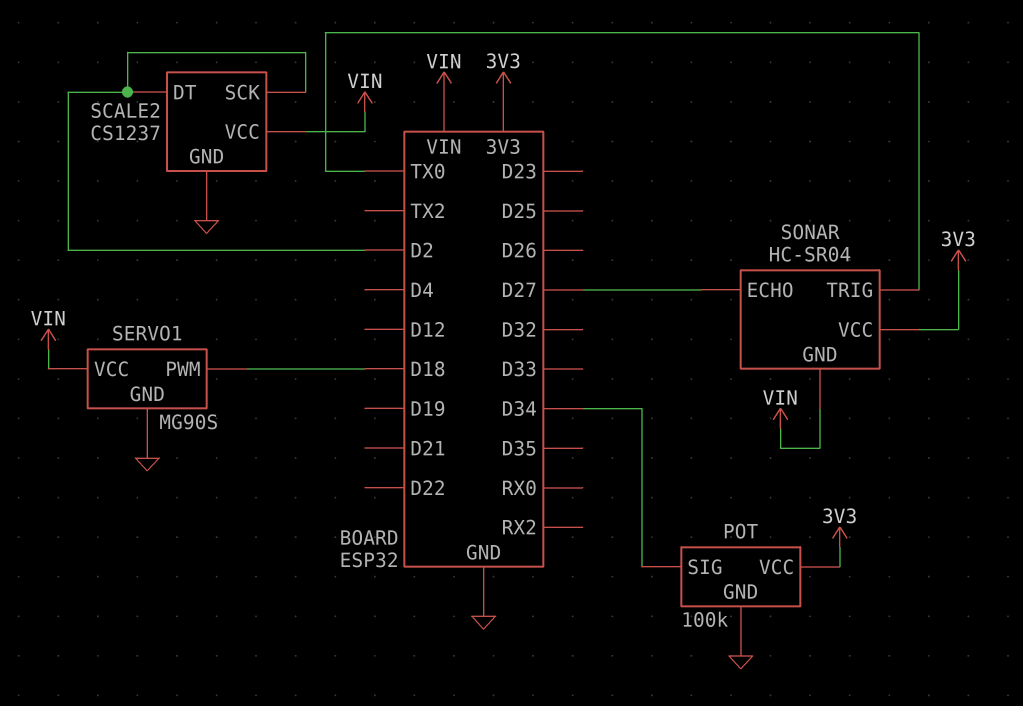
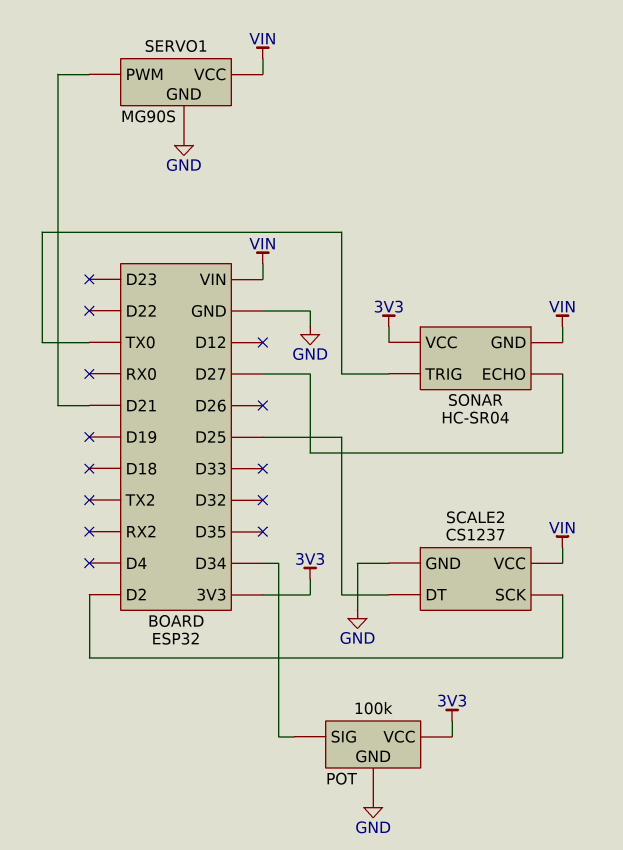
SCALE2 pin DT: D2 -> D25
SERVO1 pin PWM: D18 -> D21

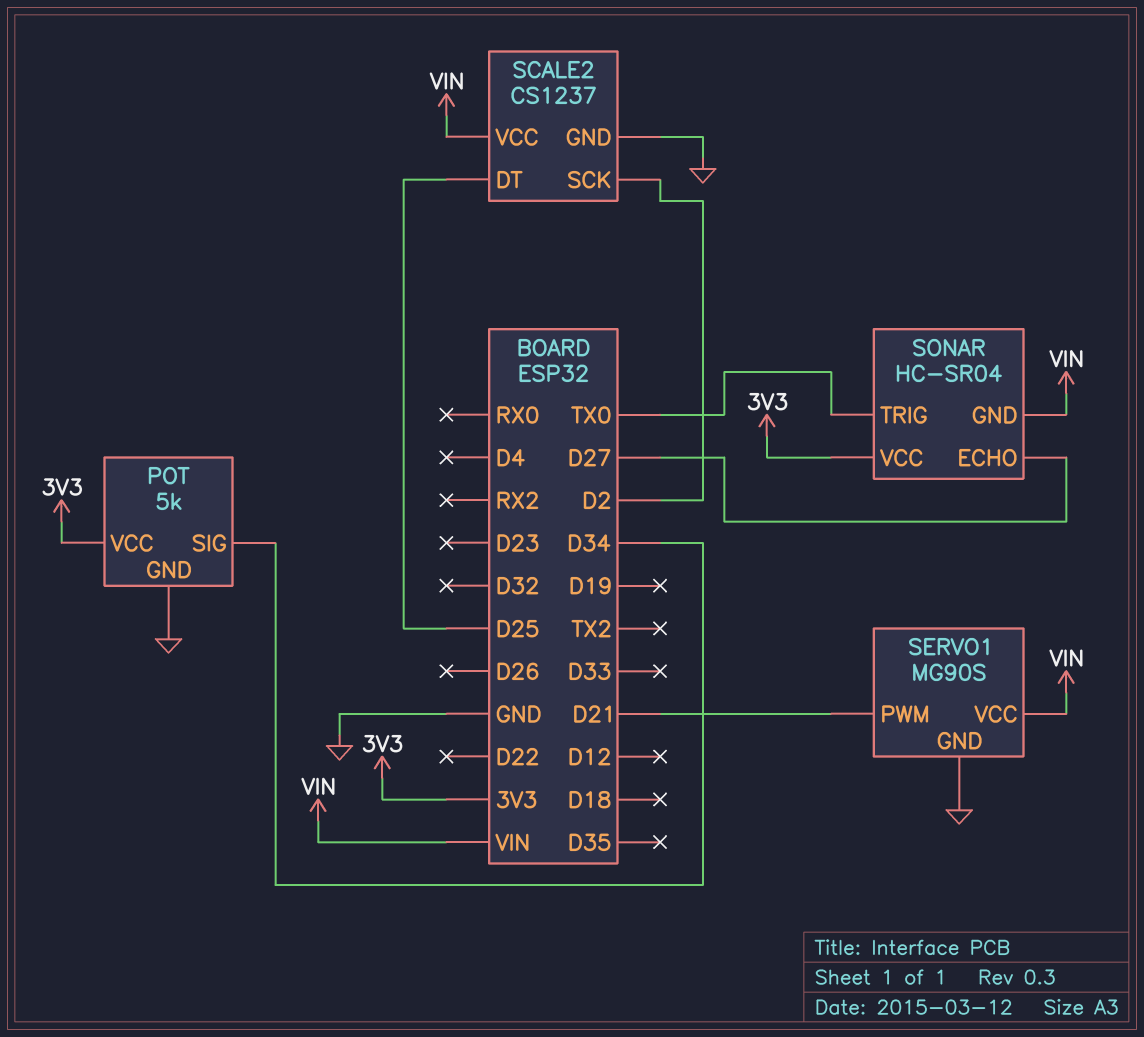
POT: 100k -> 5k

